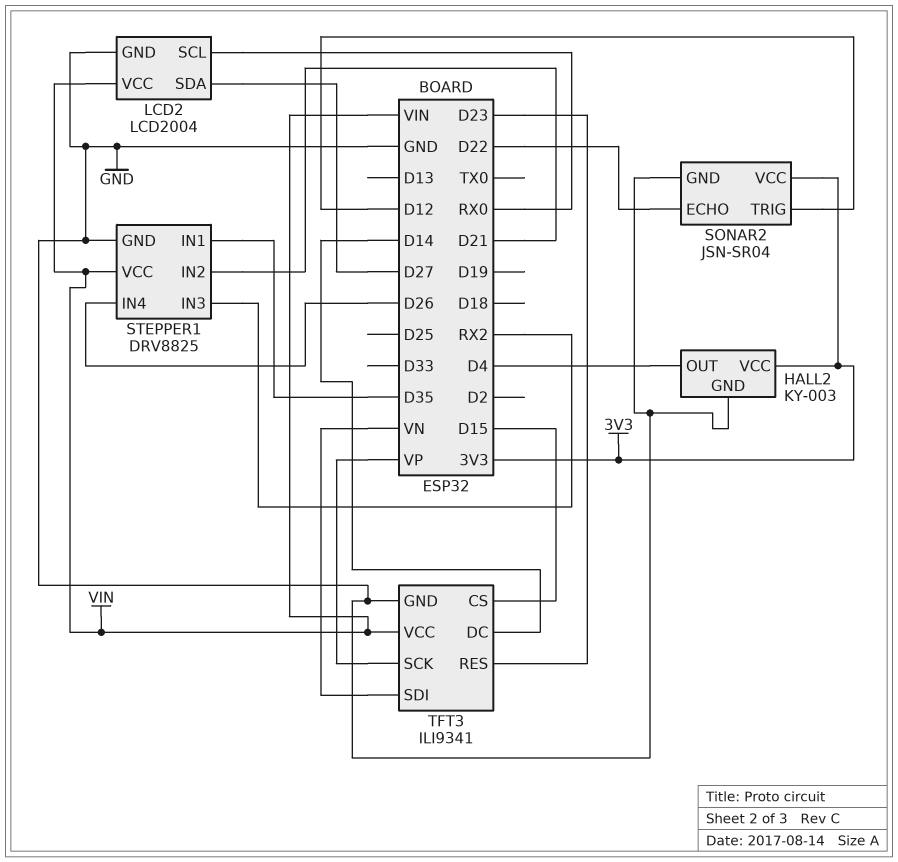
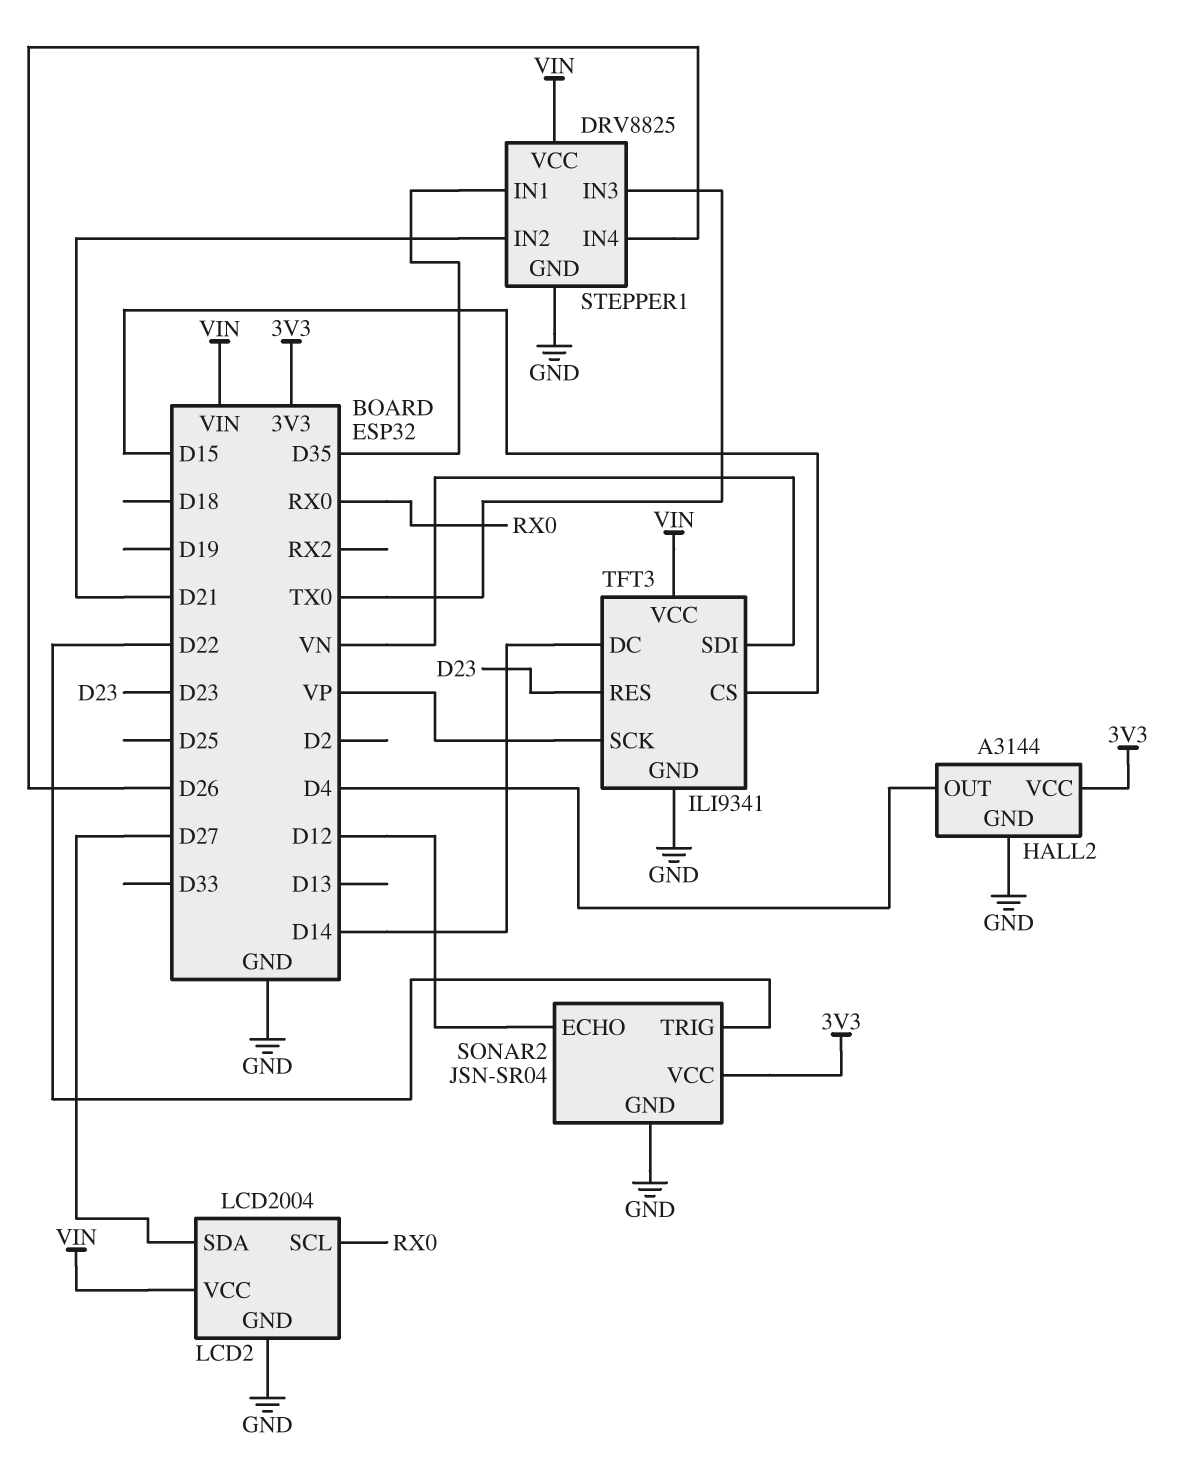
HALL2: KY-003 -> A3144
SONAR2 pin ECHO: D22 -> D12
SONAR2 pin TRIG: D12 -> D22
STEPPER1 pin IN3: RX2 -> TX0

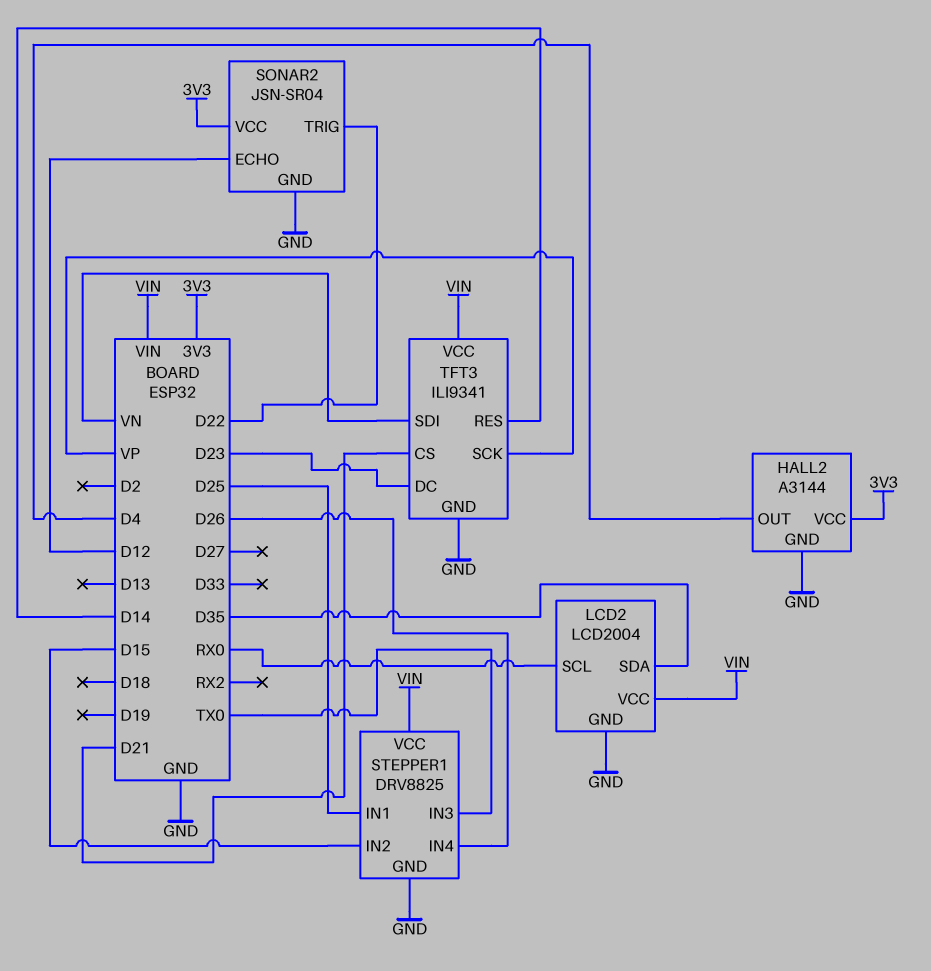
LCD2 pin SDA: D27 -> D35
STEPPER1 pin IN1: D35 -> D25
STEPPER1 pin IN2: D21 -> D15
TFT3 pin CS: D15 -> D21
TFT3 pin DC: D14 -> D23
TFT3 pin RES: D23 -> D14

